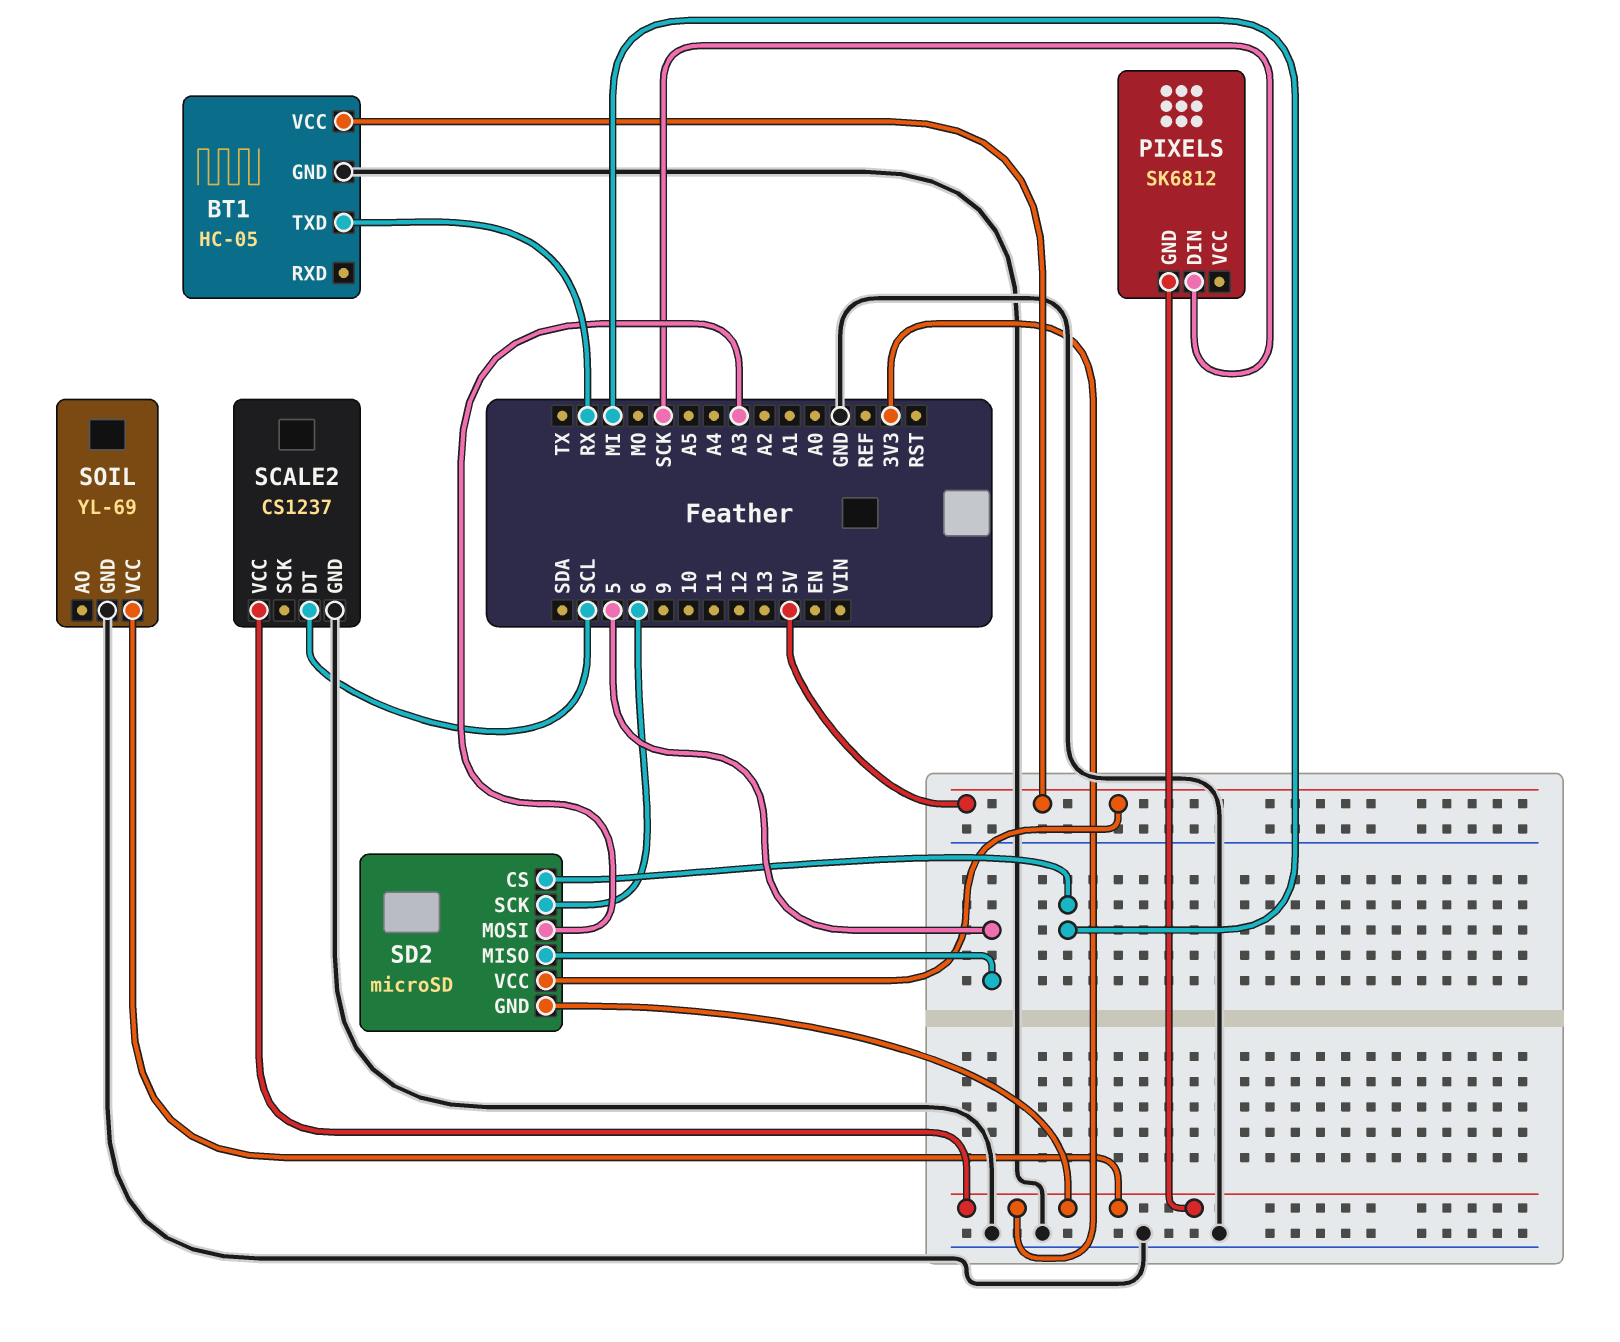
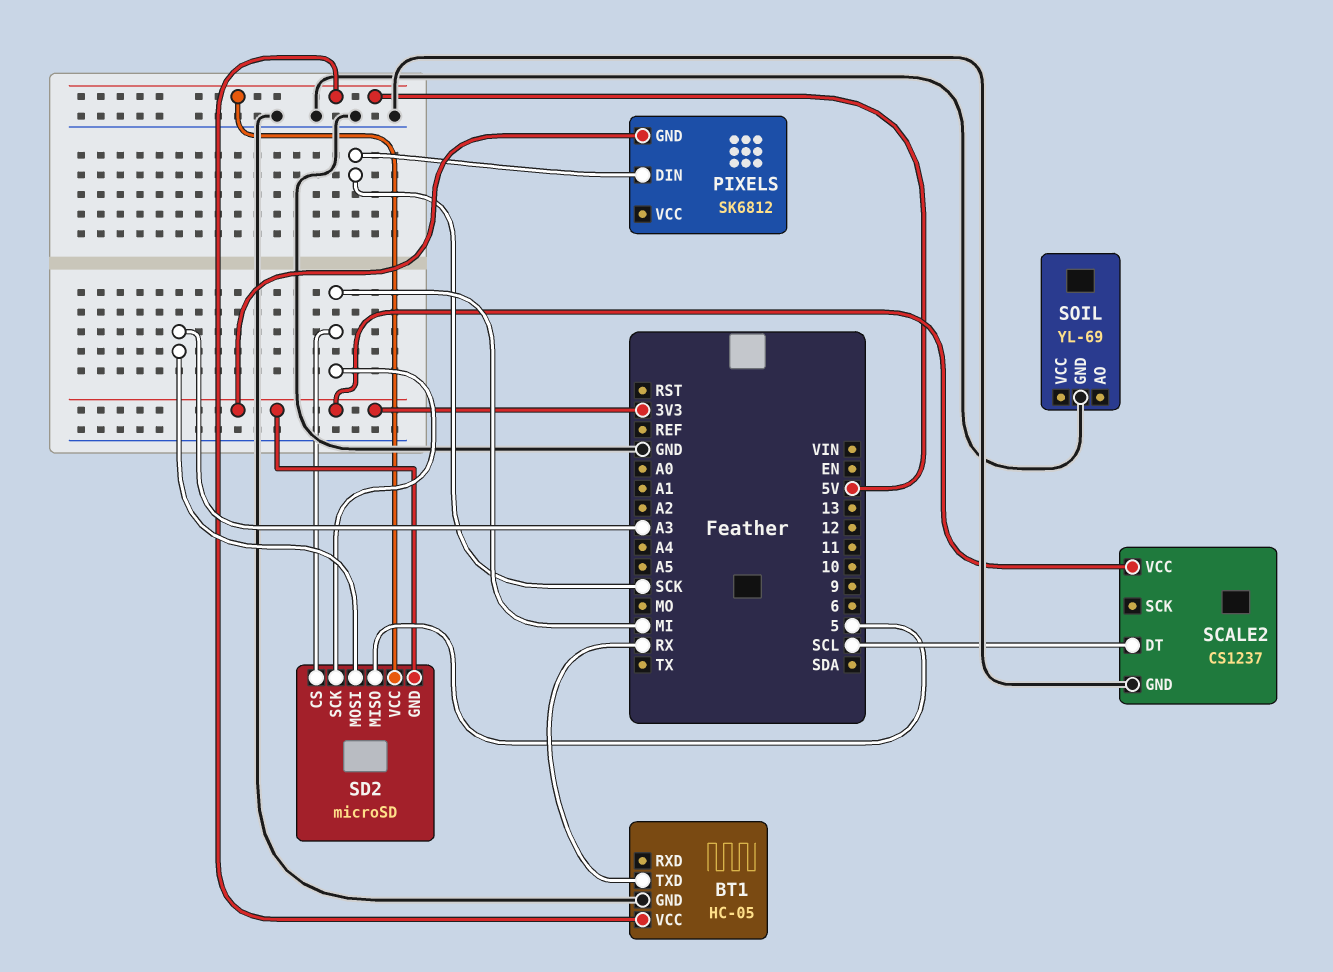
SD2 pin SCK: 6 -> MI
SOIL pin VCC: 3V3 -> none

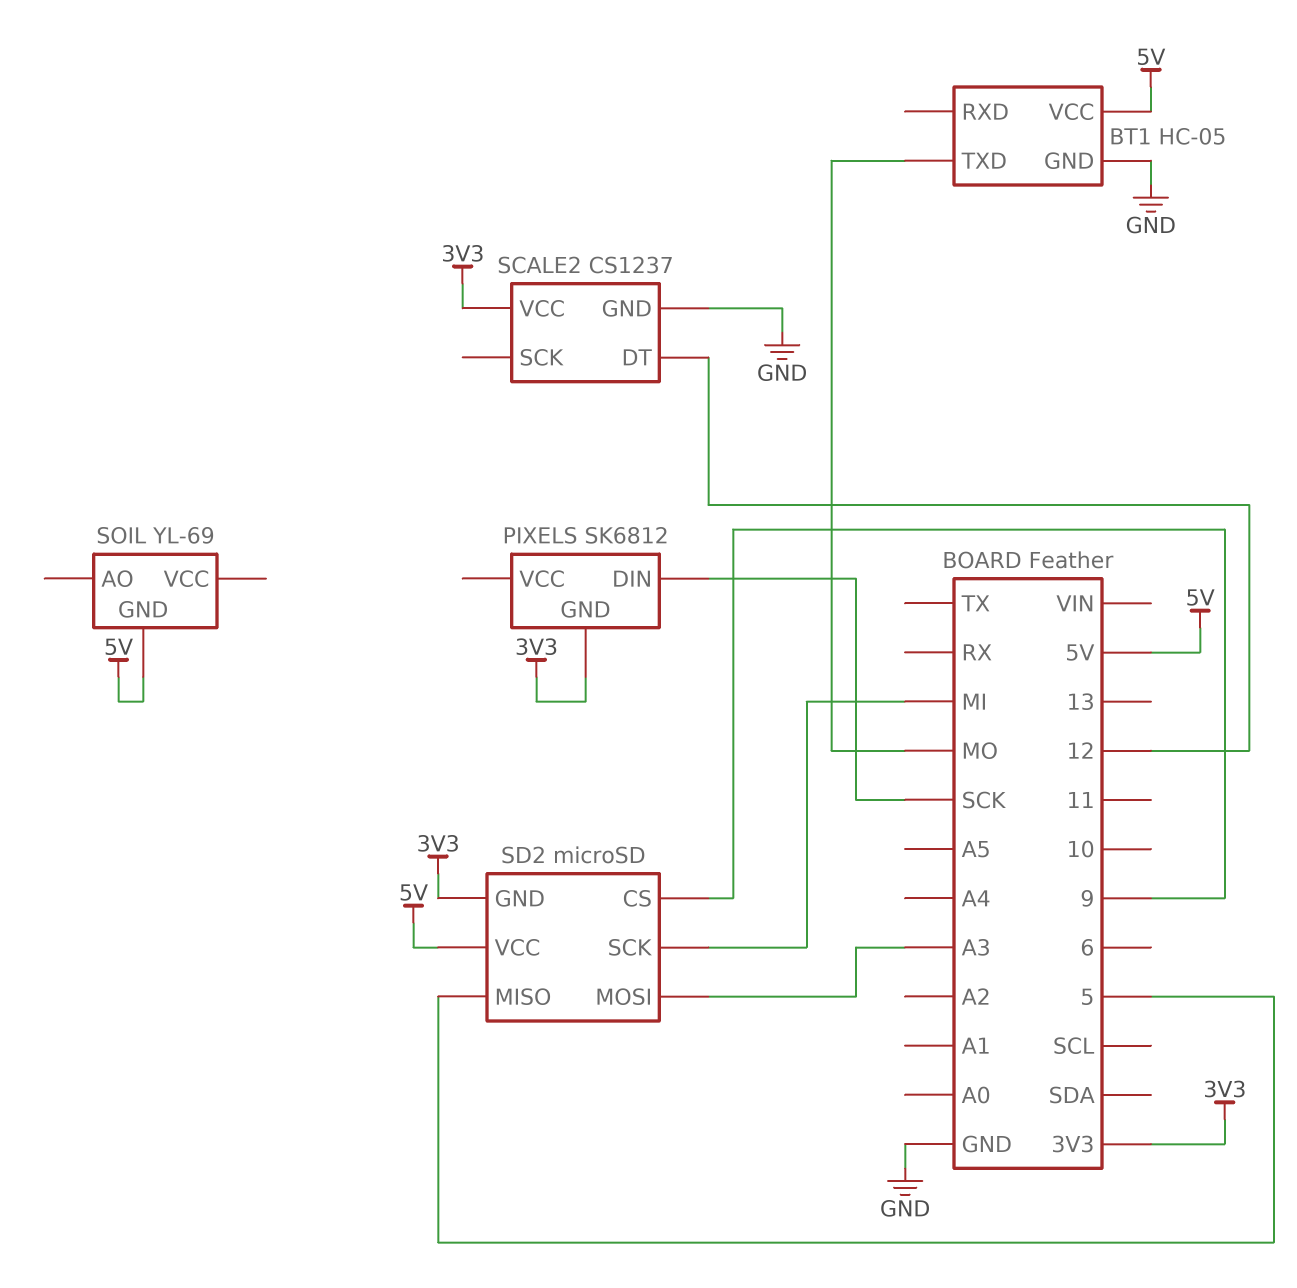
BT1 pin TXD: RX -> MO
SCALE2 pin DT: SCL -> 12
SD2 pin CS: MI -> 9
SOIL pin GND: GND -> 5V

